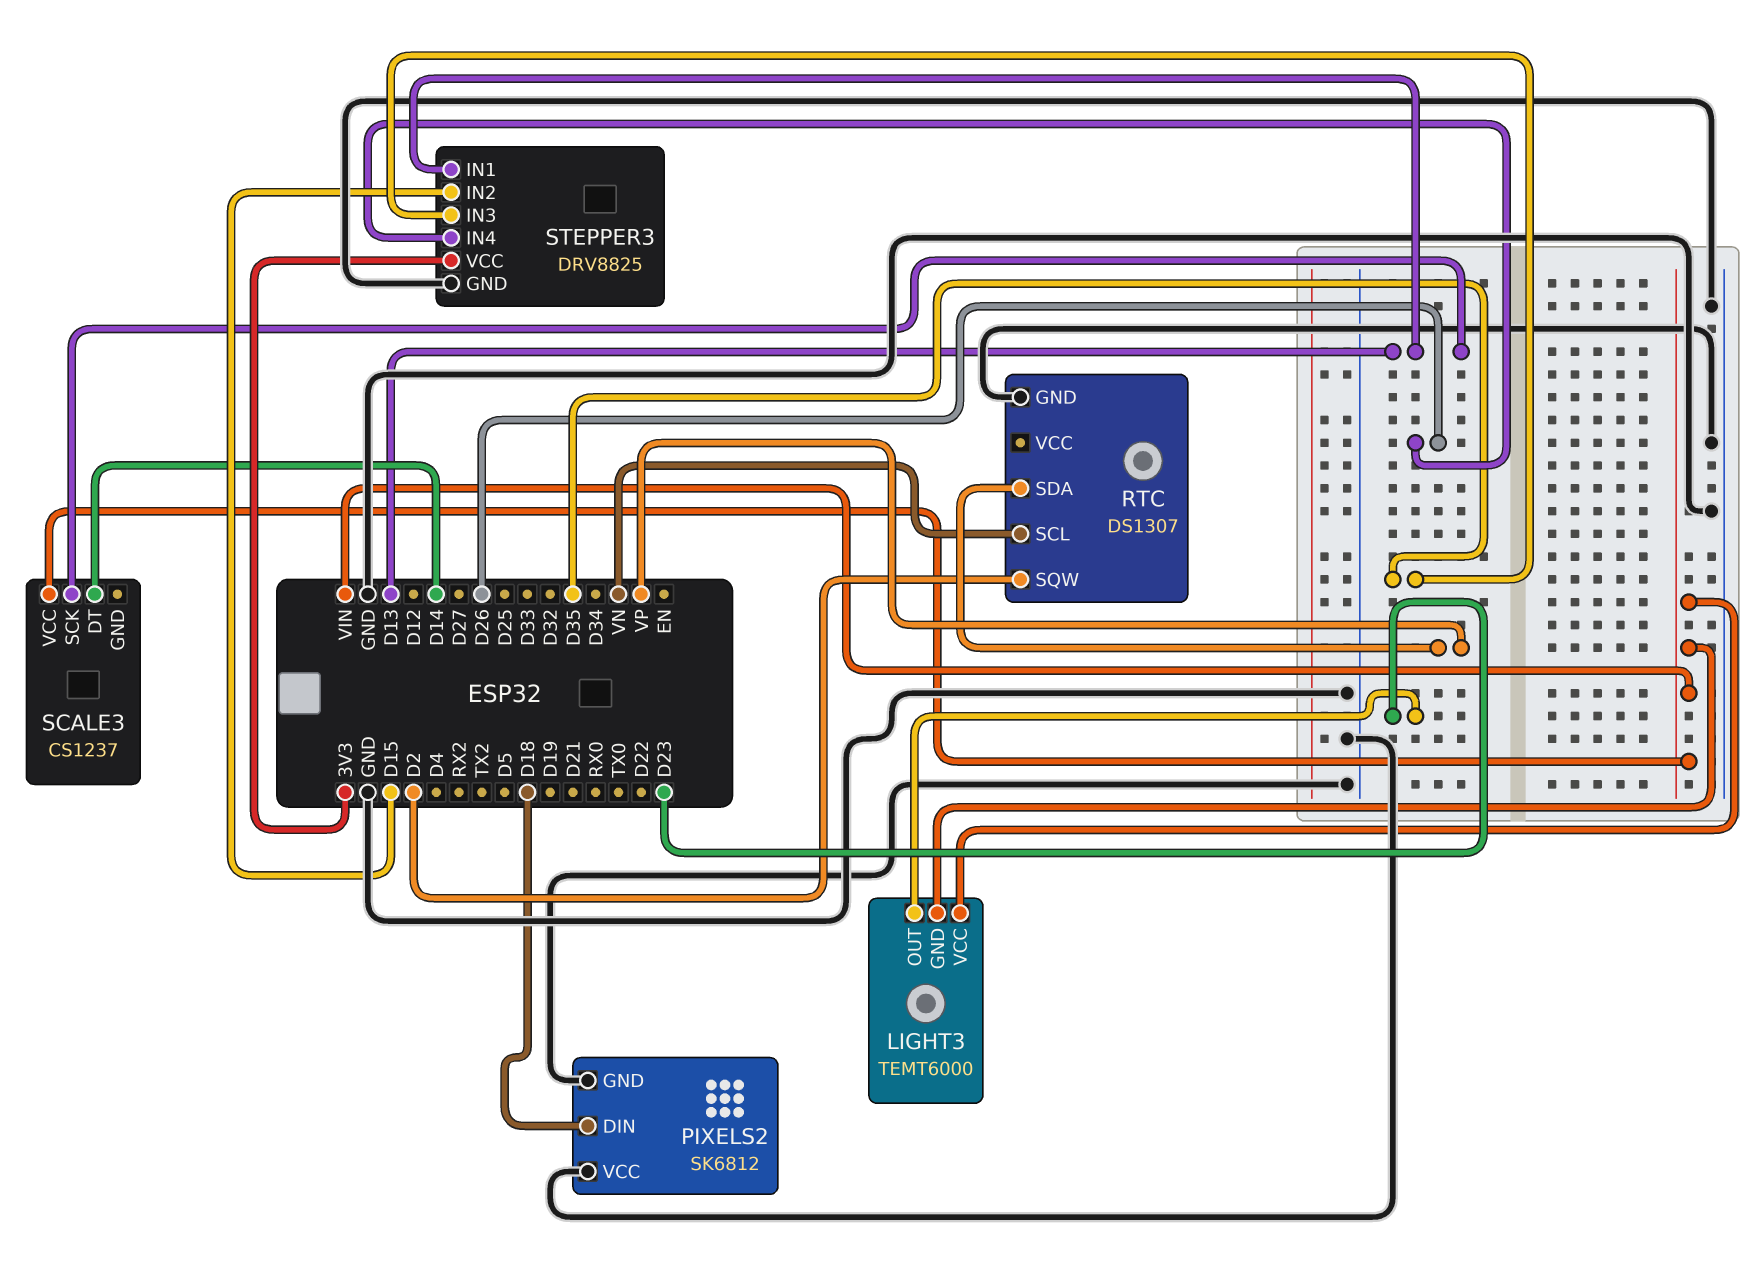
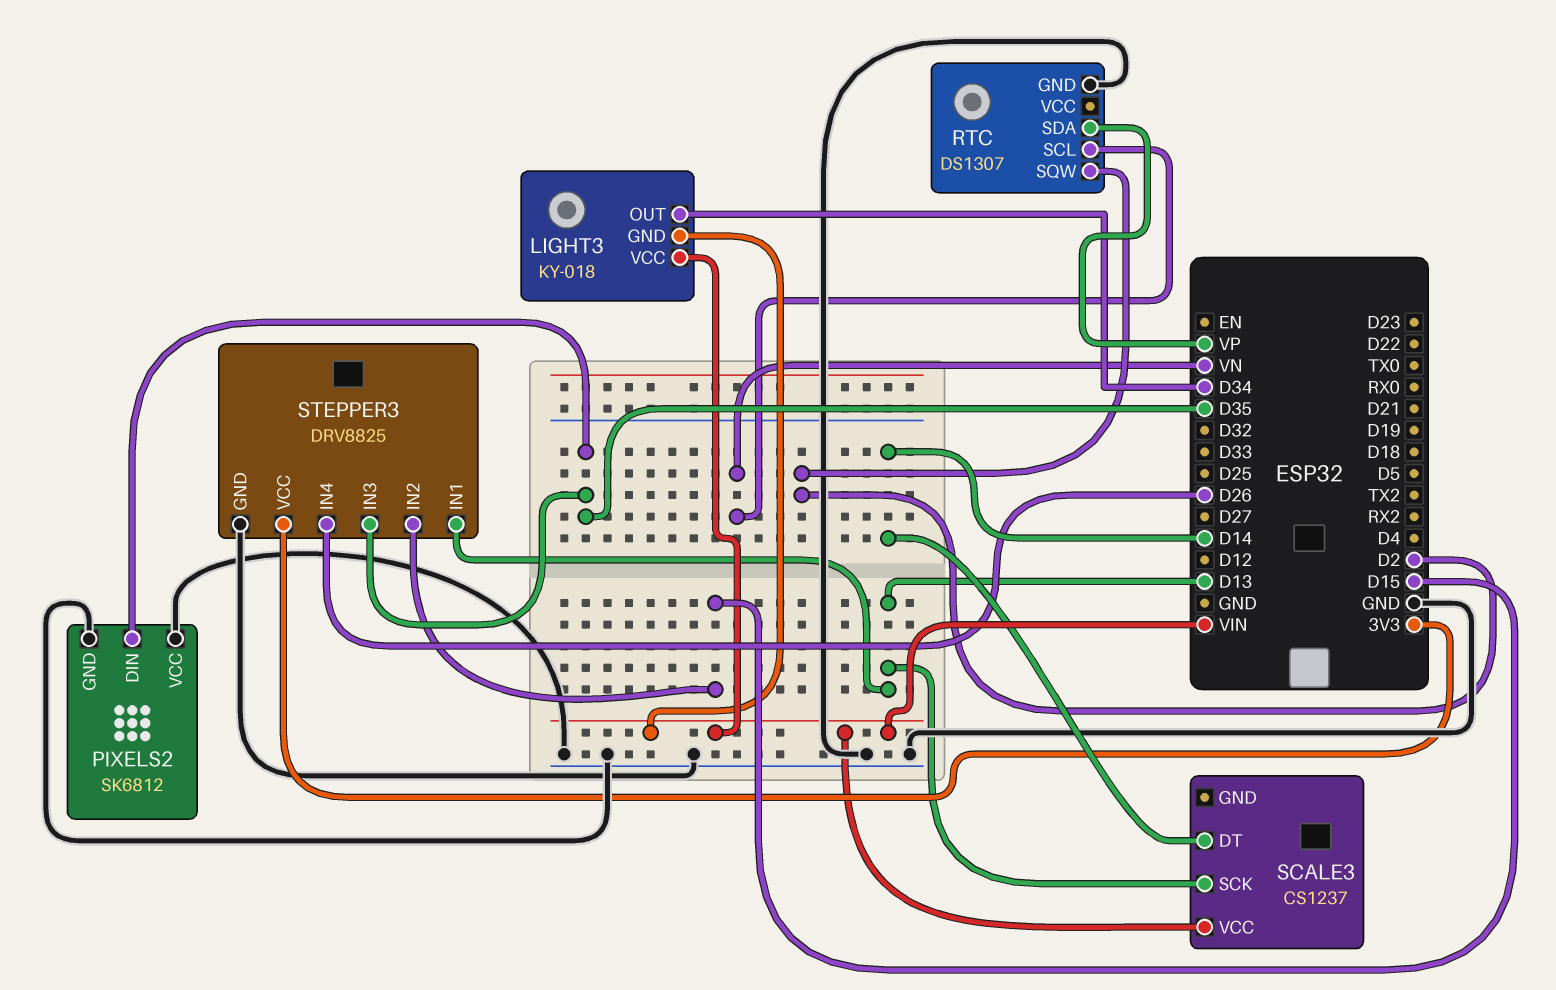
LIGHT3: TEMT6000 -> KY-018
LIGHT3 pin OUT: D23 -> D34
PIXELS2 pin DIN: D18 -> D35

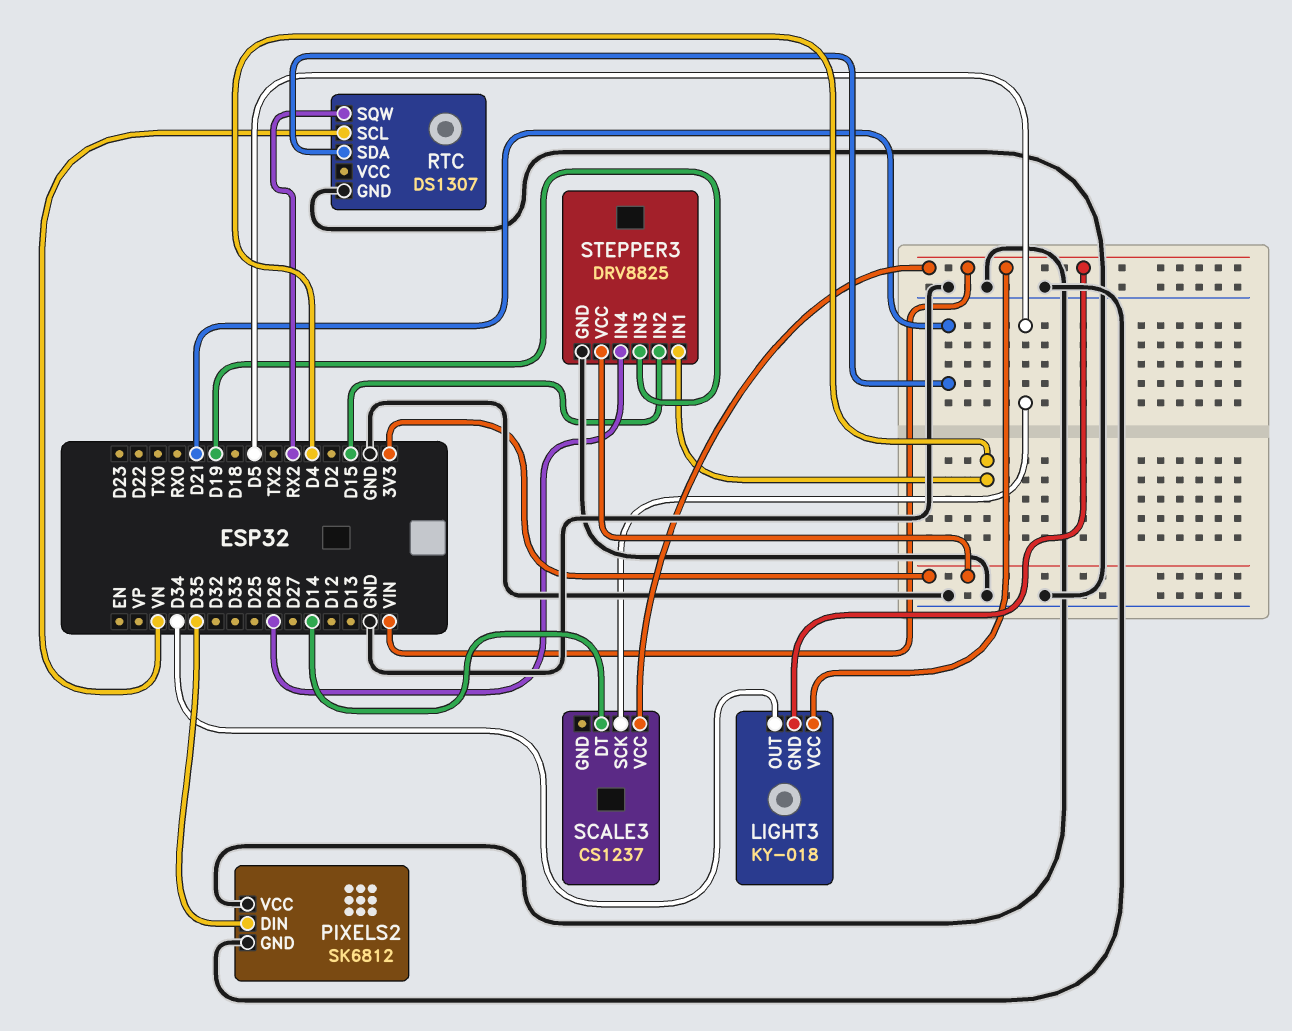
RTC pin SDA: VP -> D21
RTC pin SQW: D2 -> RX2
SCALE3 pin SCK: D13 -> D5
STEPPER3 pin IN1: D13 -> D4
STEPPER3 pin IN3: D35 -> D19

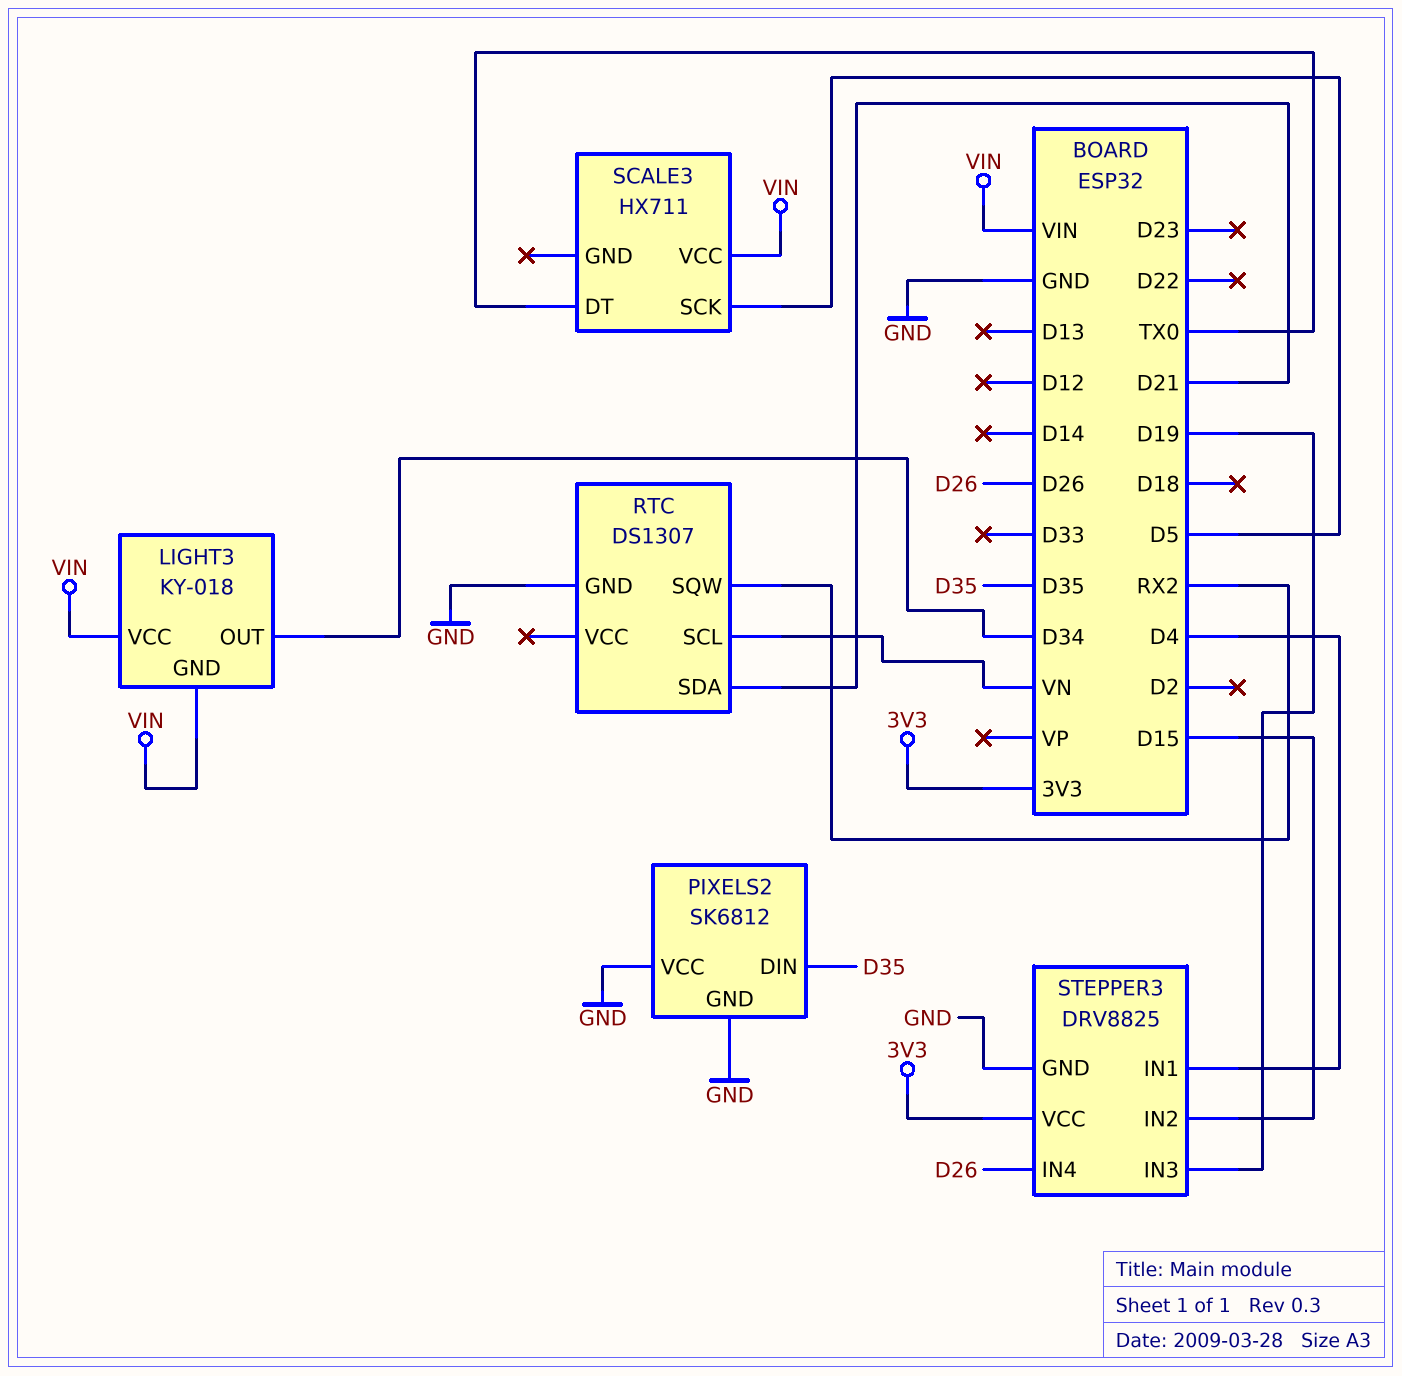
SCALE3: CS1237 -> HX711
SCALE3 pin DT: D14 -> TX0

